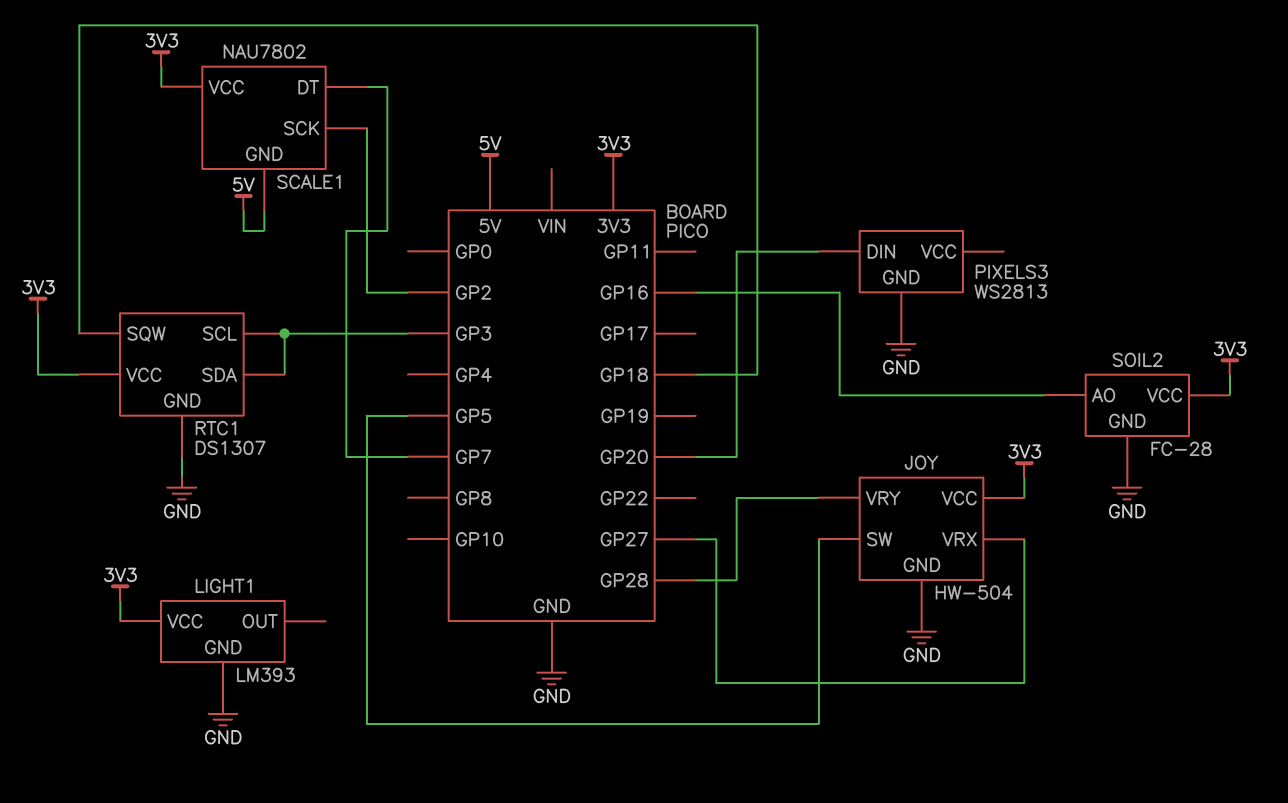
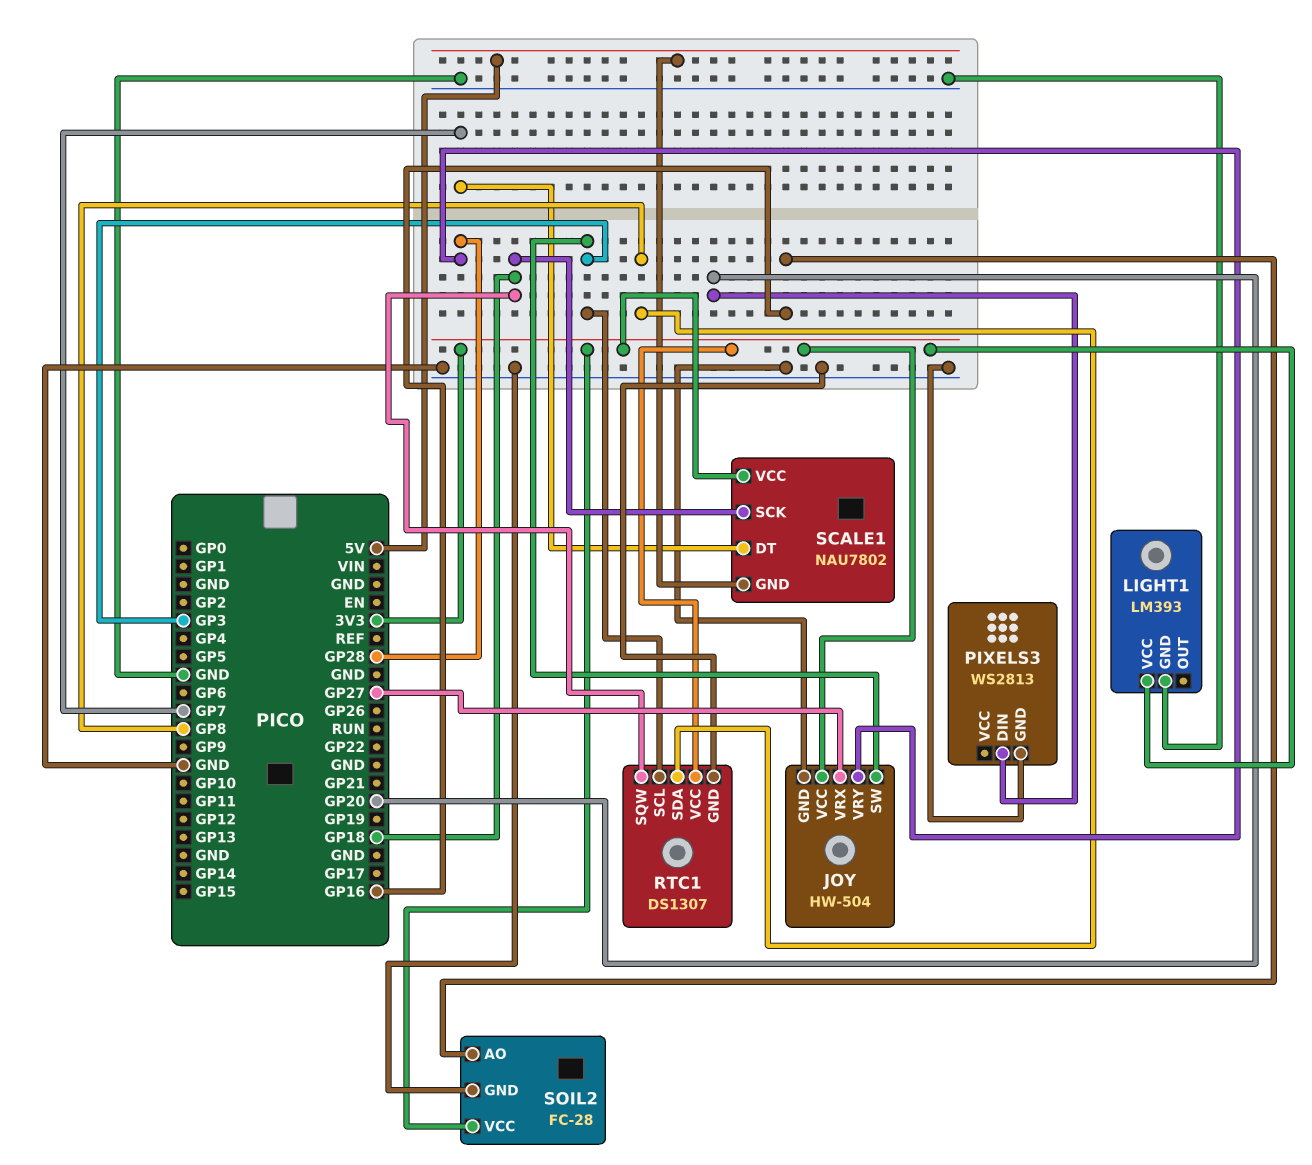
JOY pin SW: GP5 -> GP3
RTC1 pin SDA: GP3 -> GP8
SCALE1 pin SCK: GP2 -> GP18

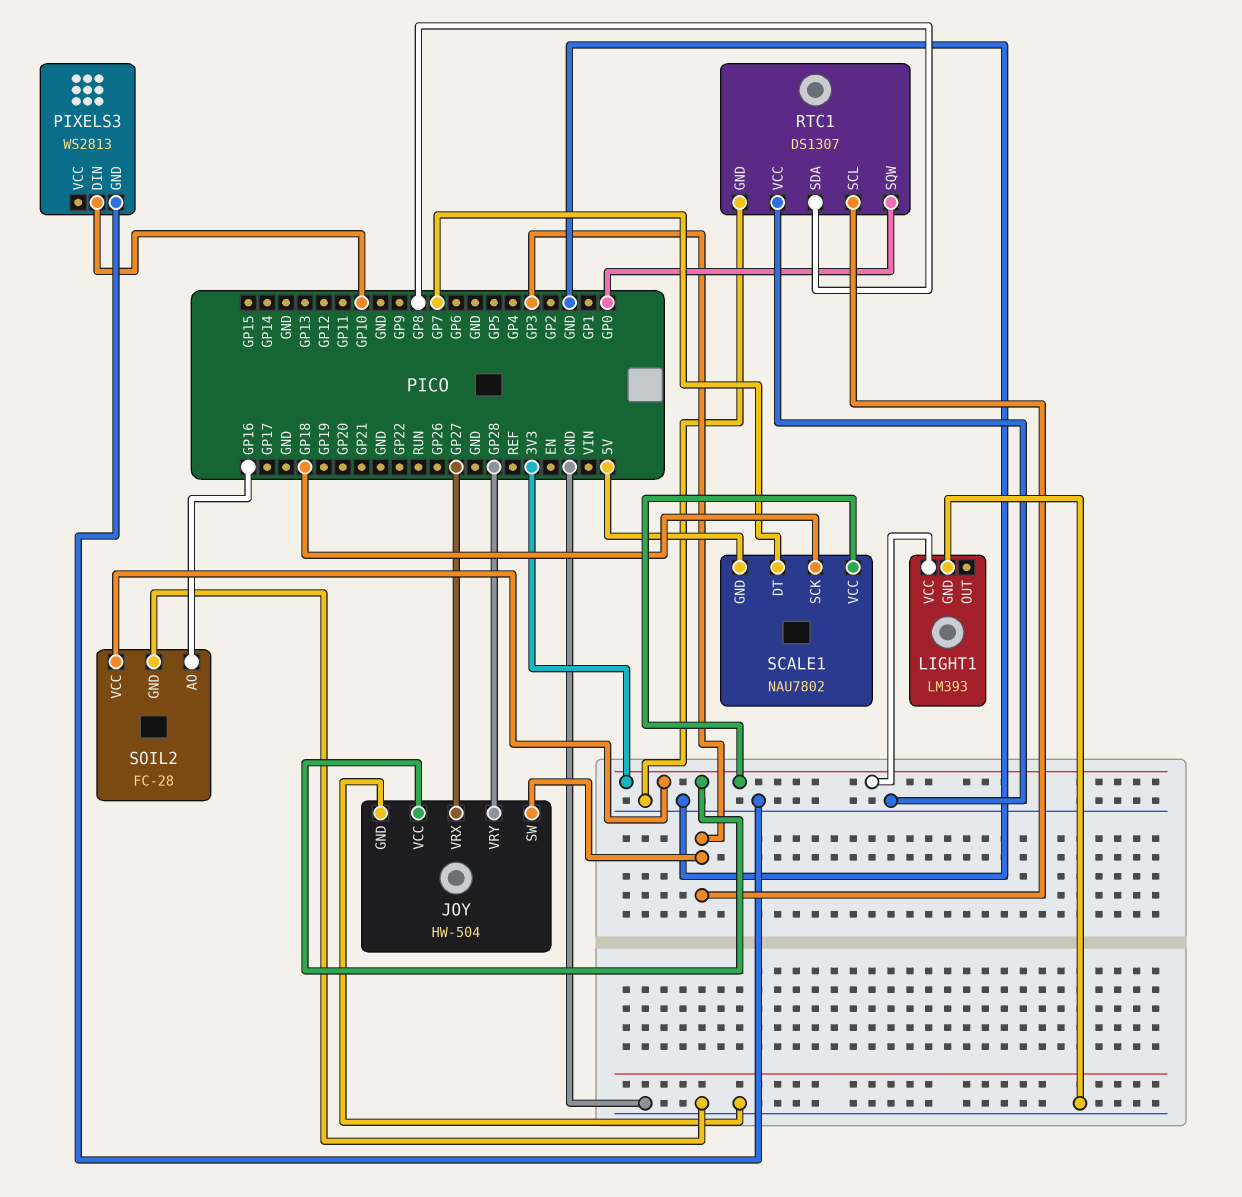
PIXELS3 pin DIN: GP20 -> GP10
RTC1 pin SQW: GP18 -> GP0
RTC1 pin VCC: 3V3 -> GND

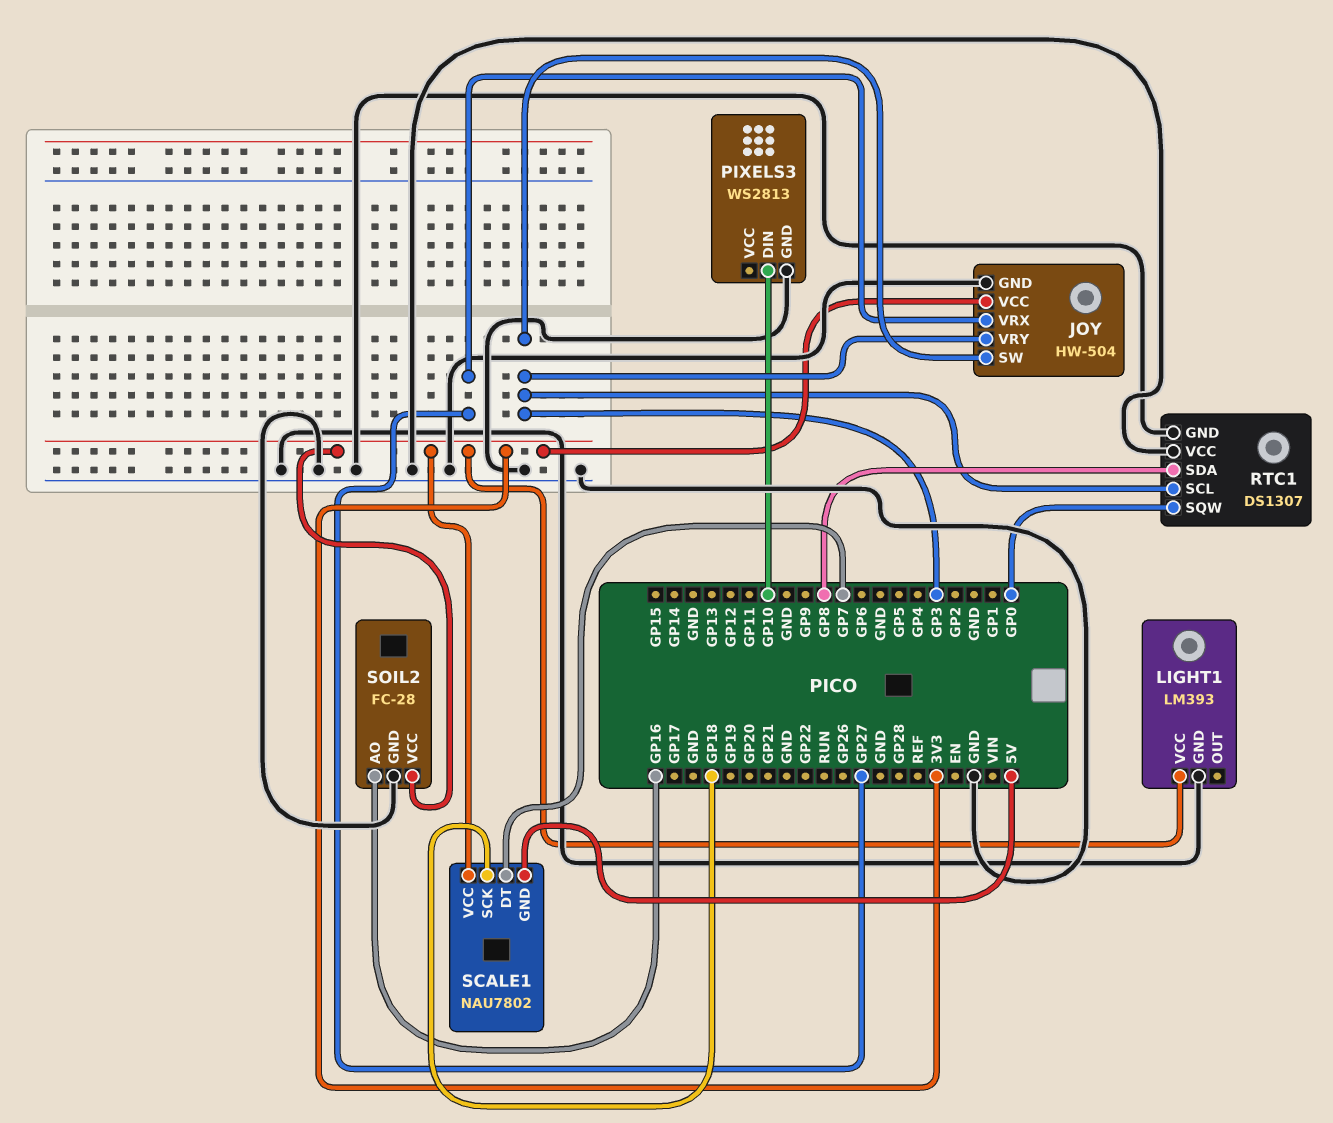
JOY pin VRY: GP28 -> GP3

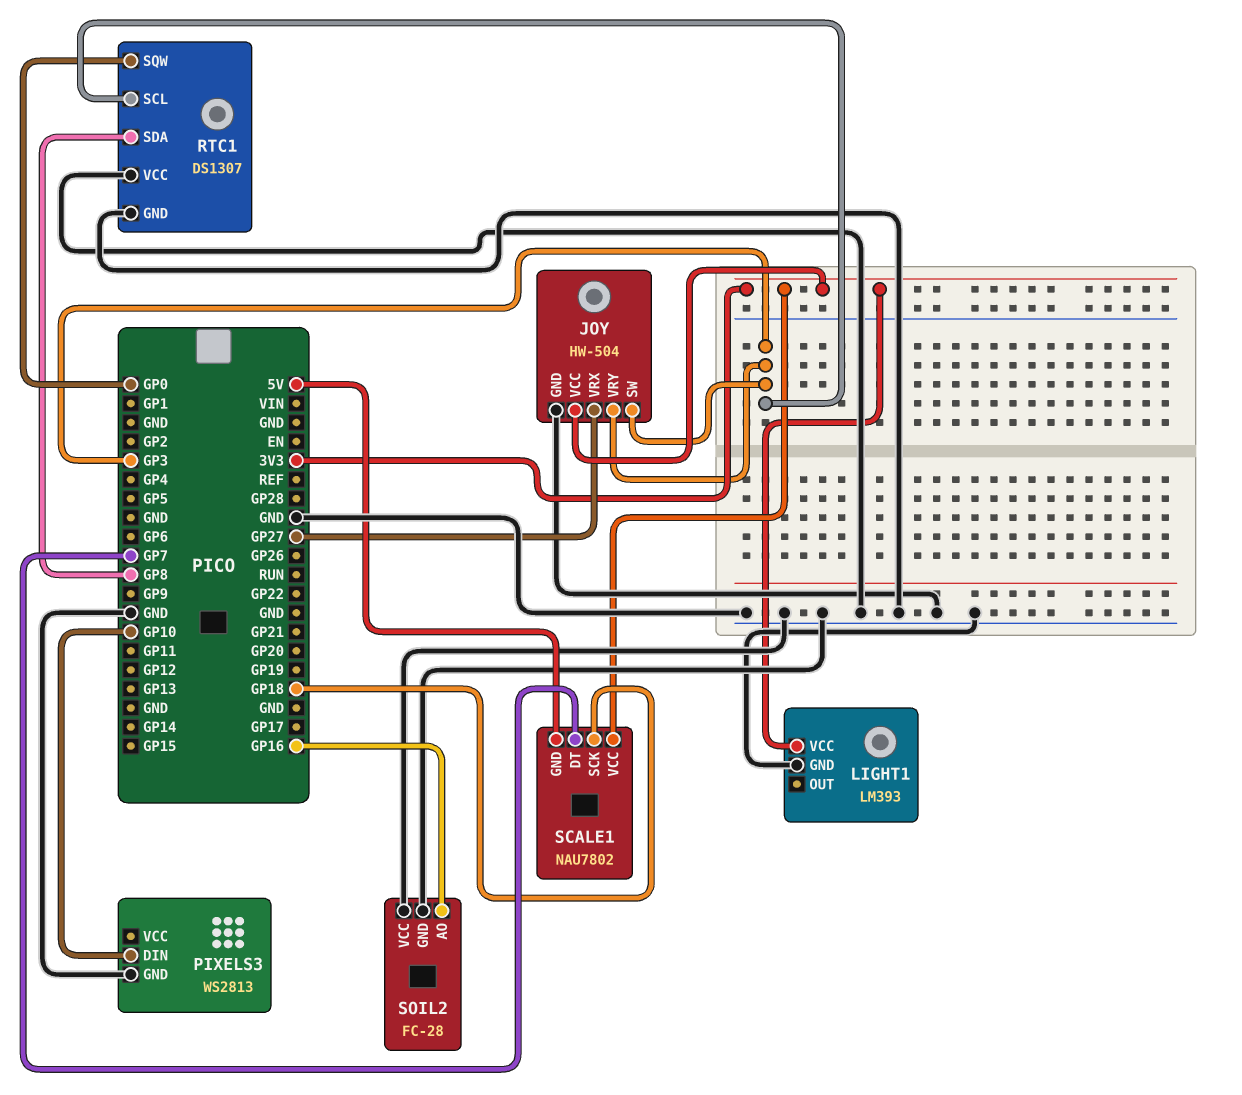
SOIL2 pin VCC: 3V3 -> GND

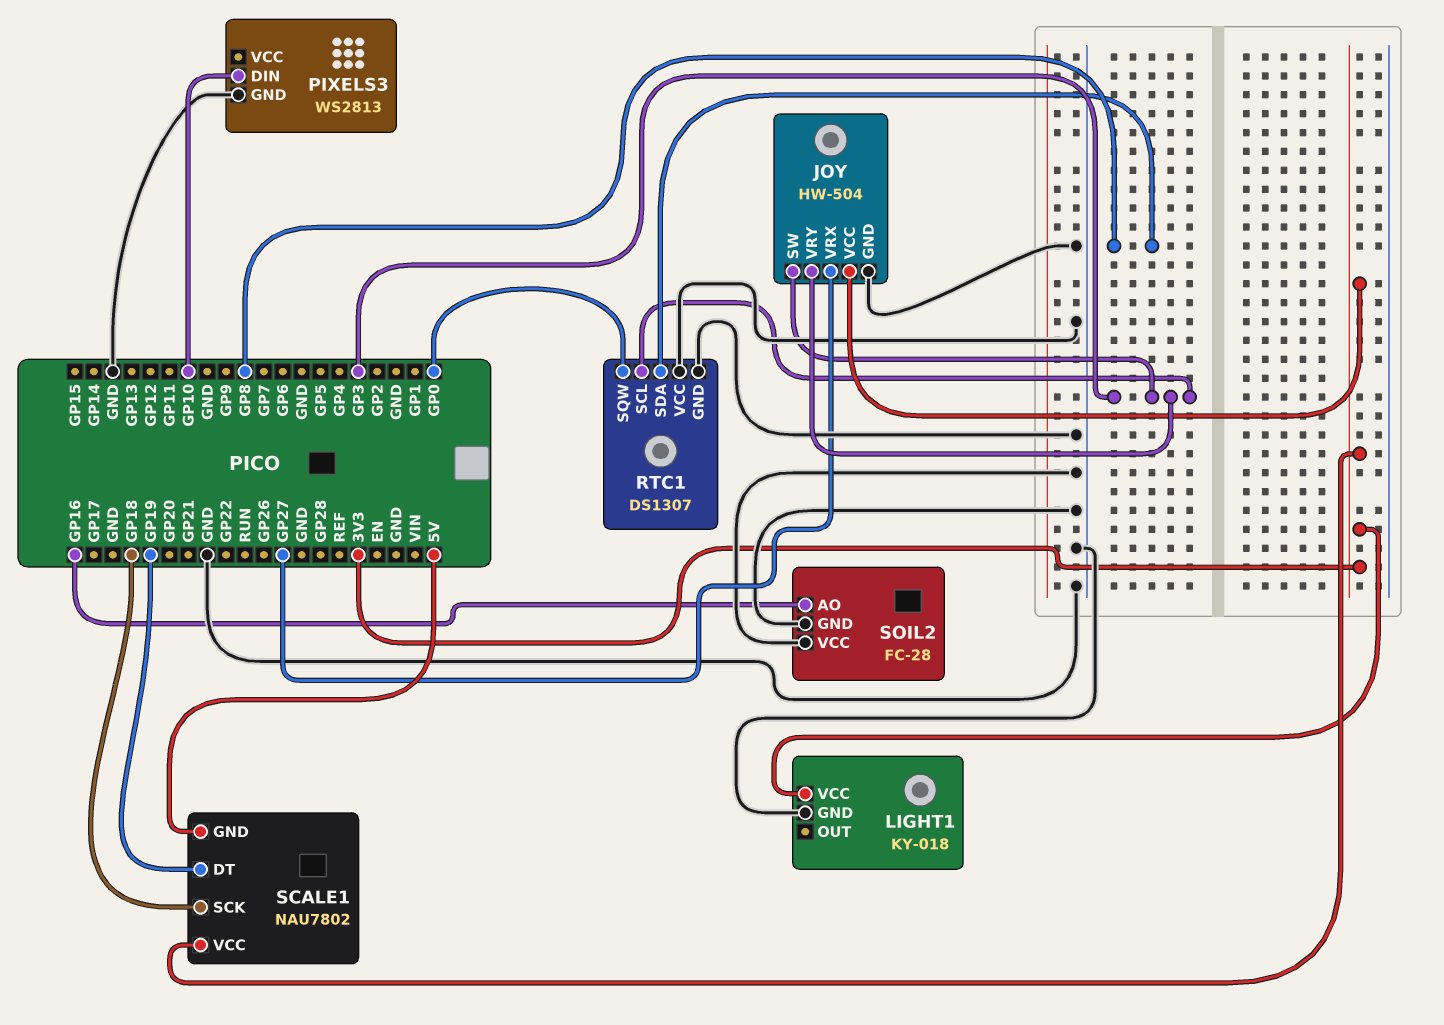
LIGHT1: LM393 -> KY-018
SCALE1 pin DT: GP7 -> GP19

